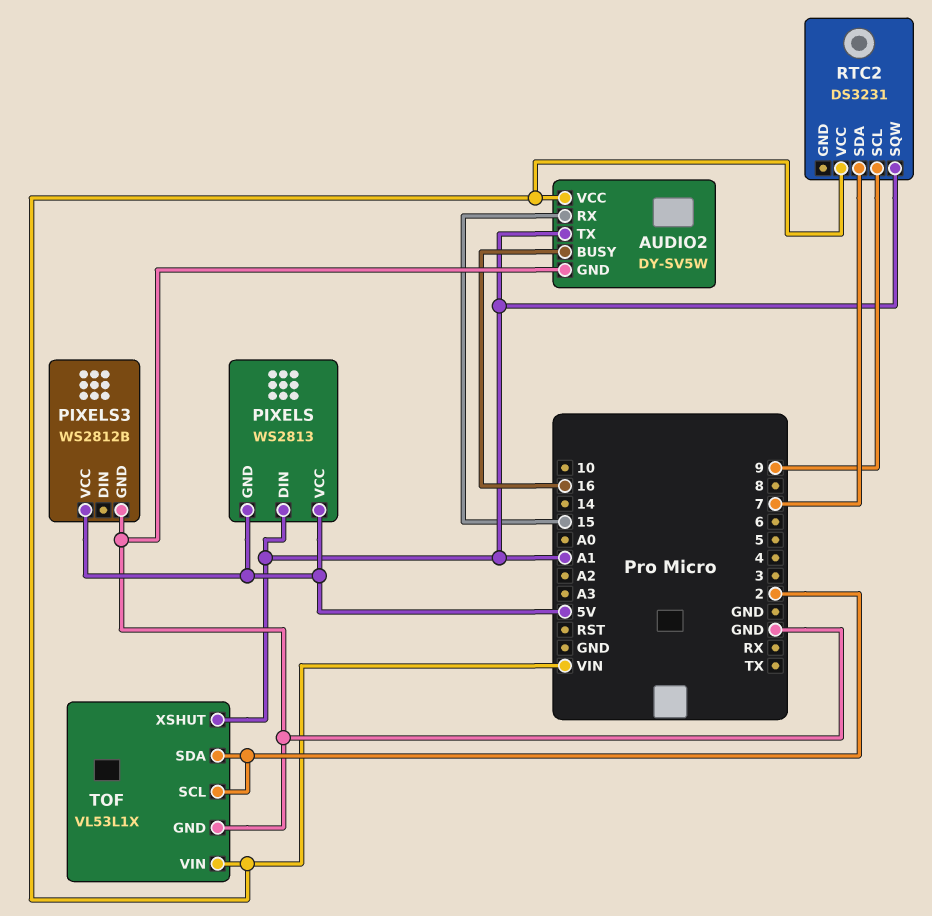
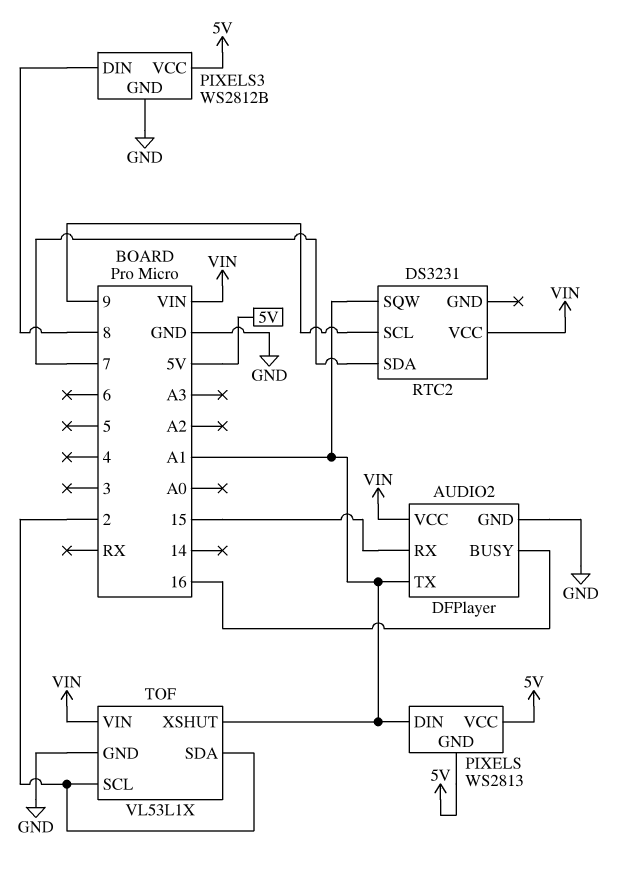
AUDIO2: DY-SV5W -> DFPlayer
PIXELS3 pin DIN: none -> 8

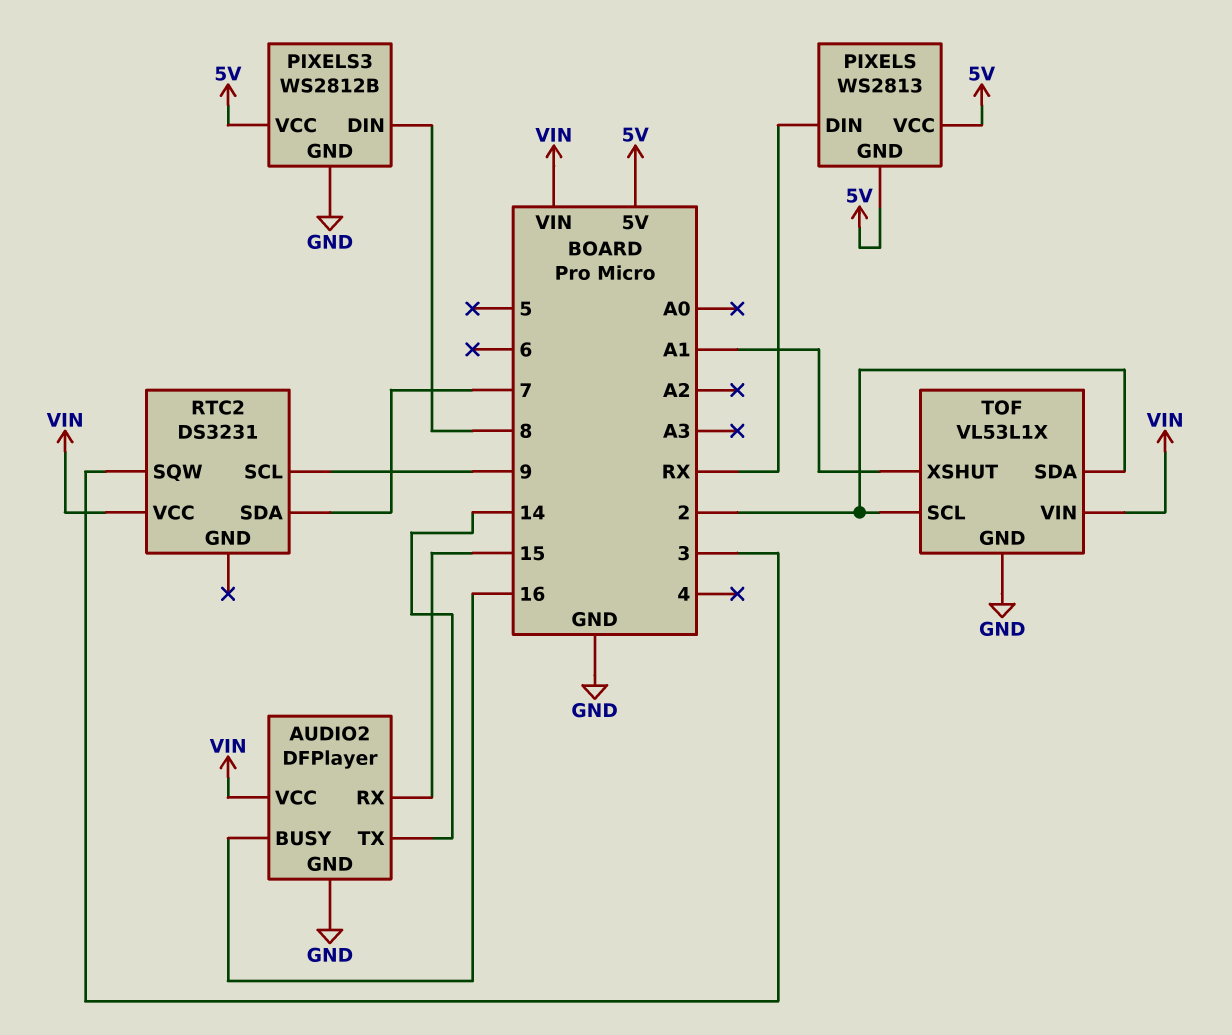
AUDIO2 pin TX: A1 -> 14
PIXELS pin DIN: A1 -> RX
RTC2 pin SQW: A1 -> 3

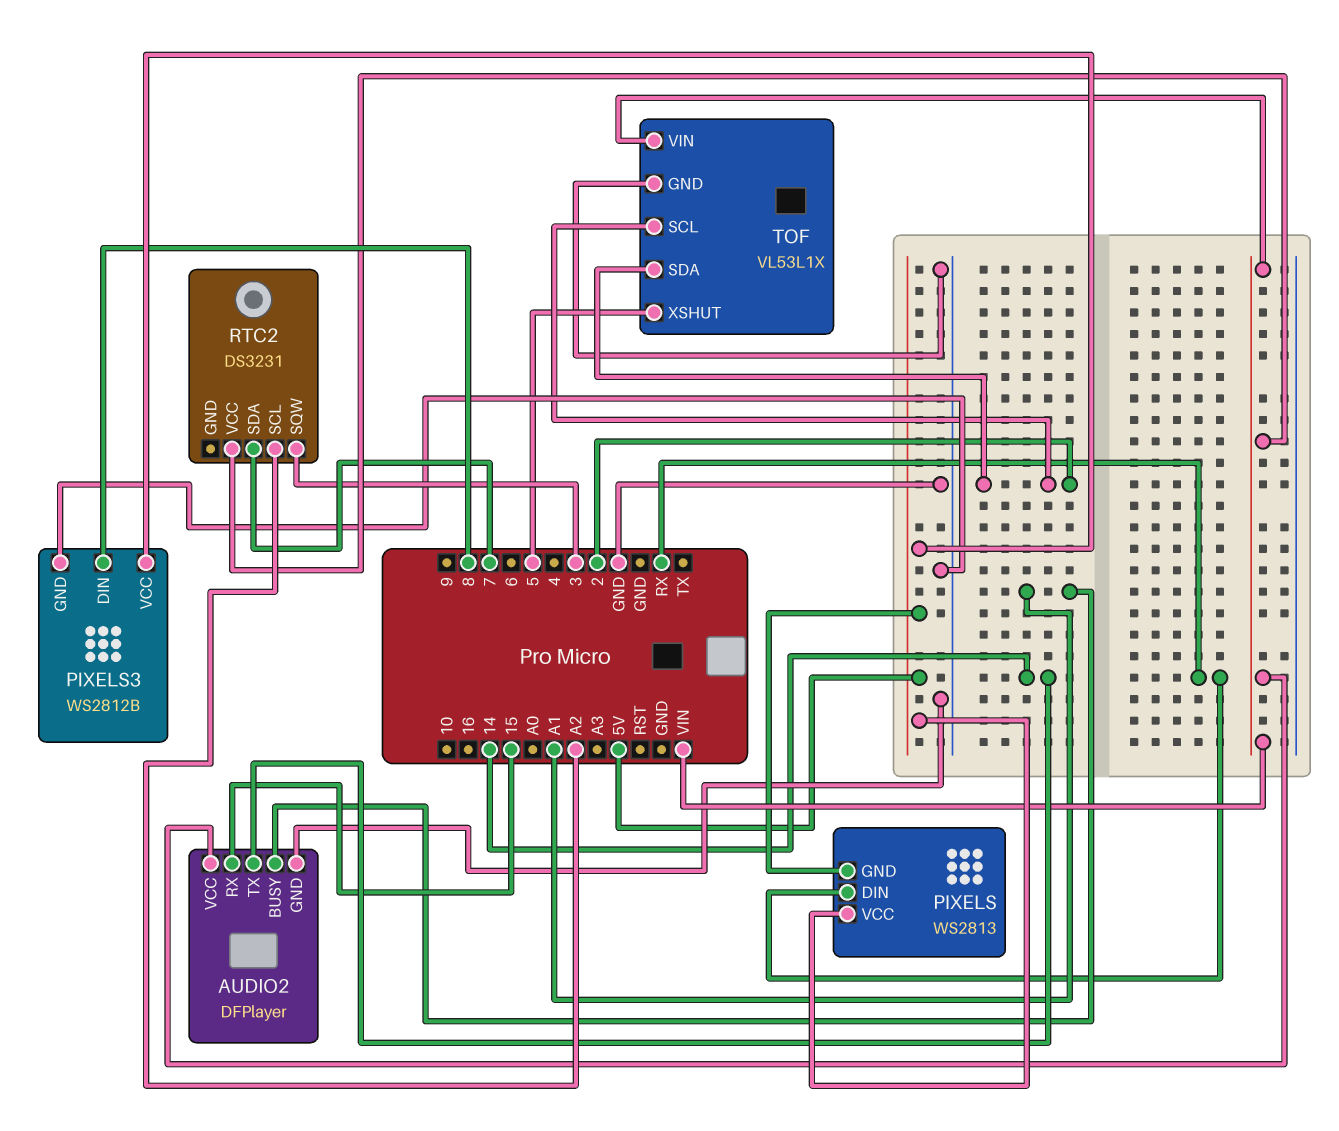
AUDIO2 pin BUSY: 16 -> A1
RTC2 pin SCL: 9 -> A2
TOF pin XSHUT: A1 -> 5

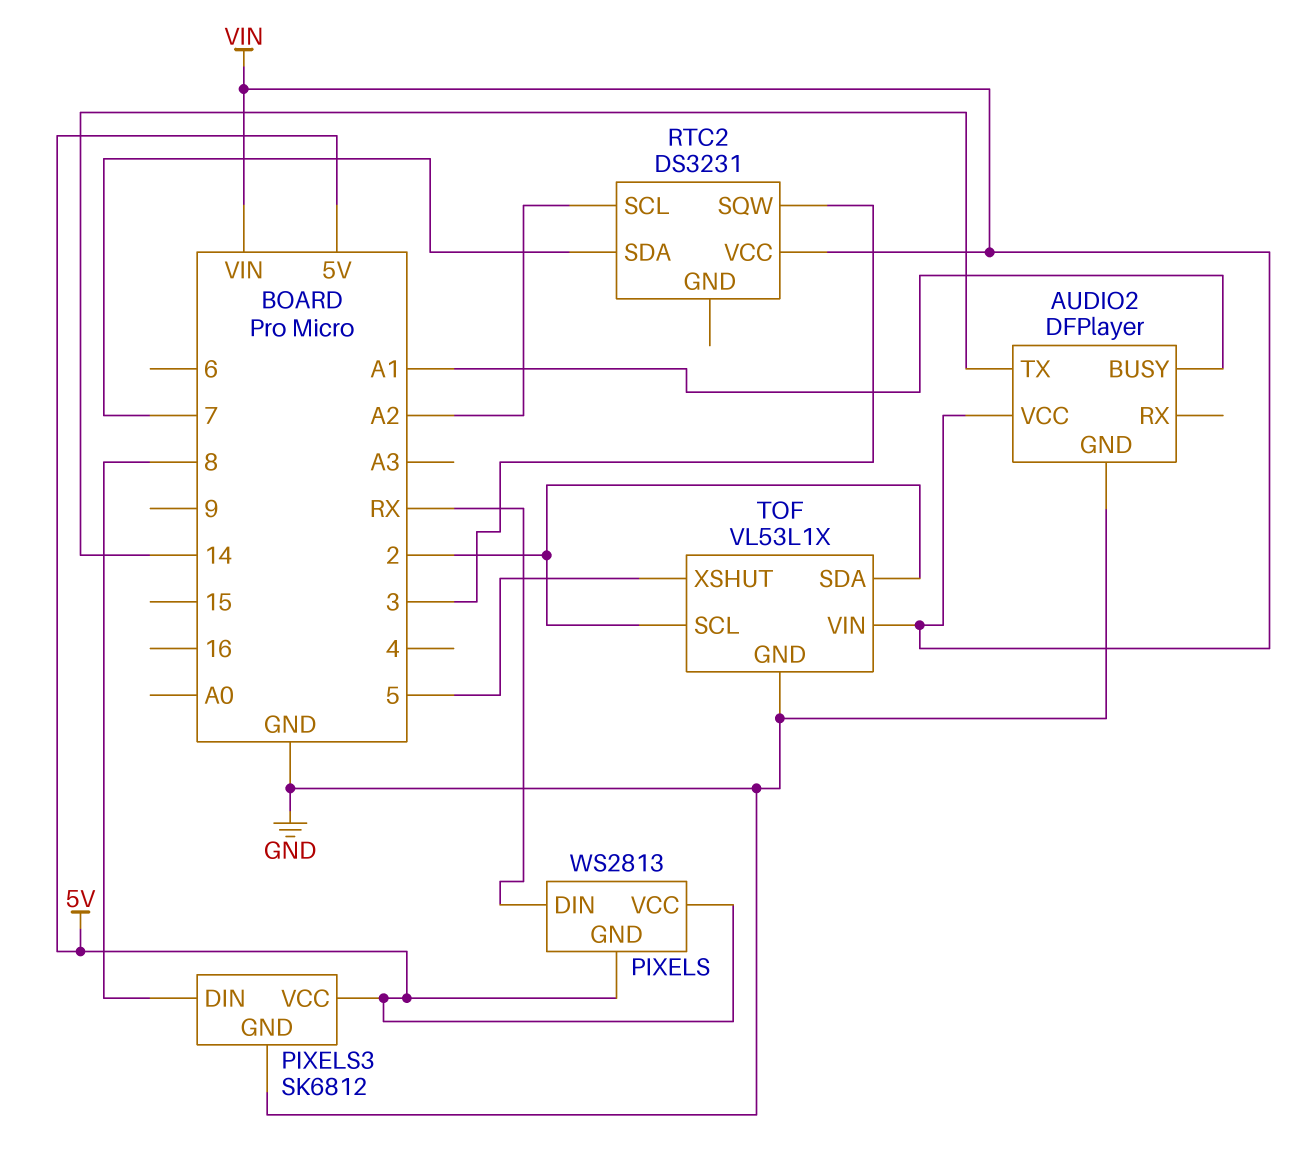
AUDIO2 pin RX: 15 -> none
PIXELS3: WS2812B -> SK6812

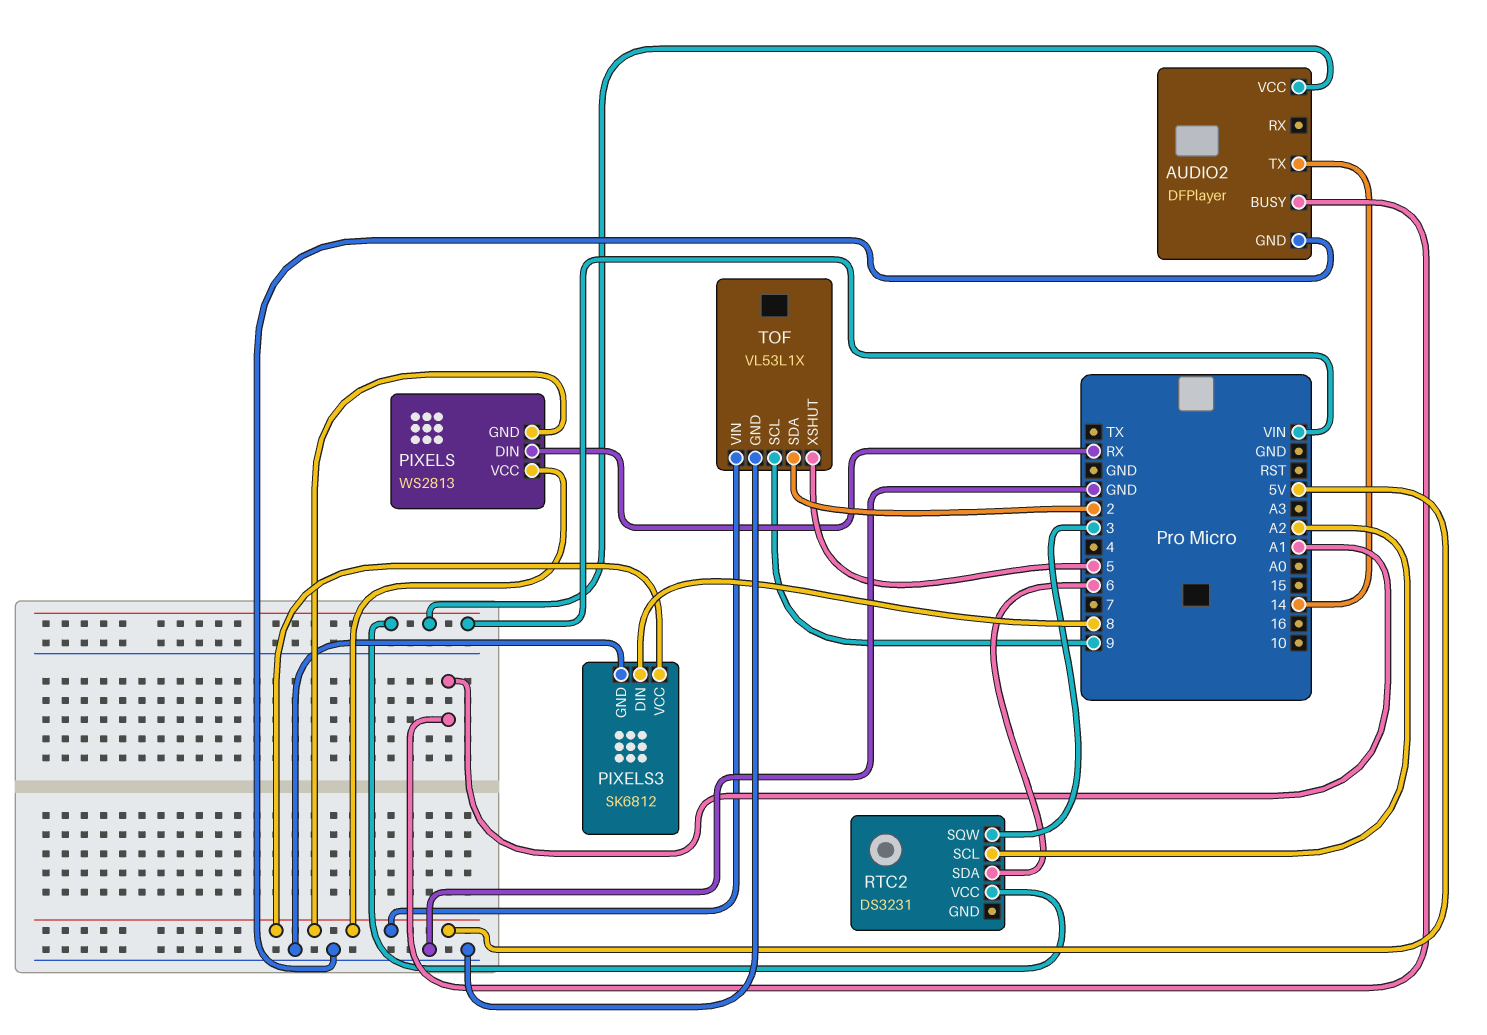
RTC2 pin SDA: 7 -> 6
TOF pin SCL: 2 -> 9
TOF pin VIN: VIN -> 5V

